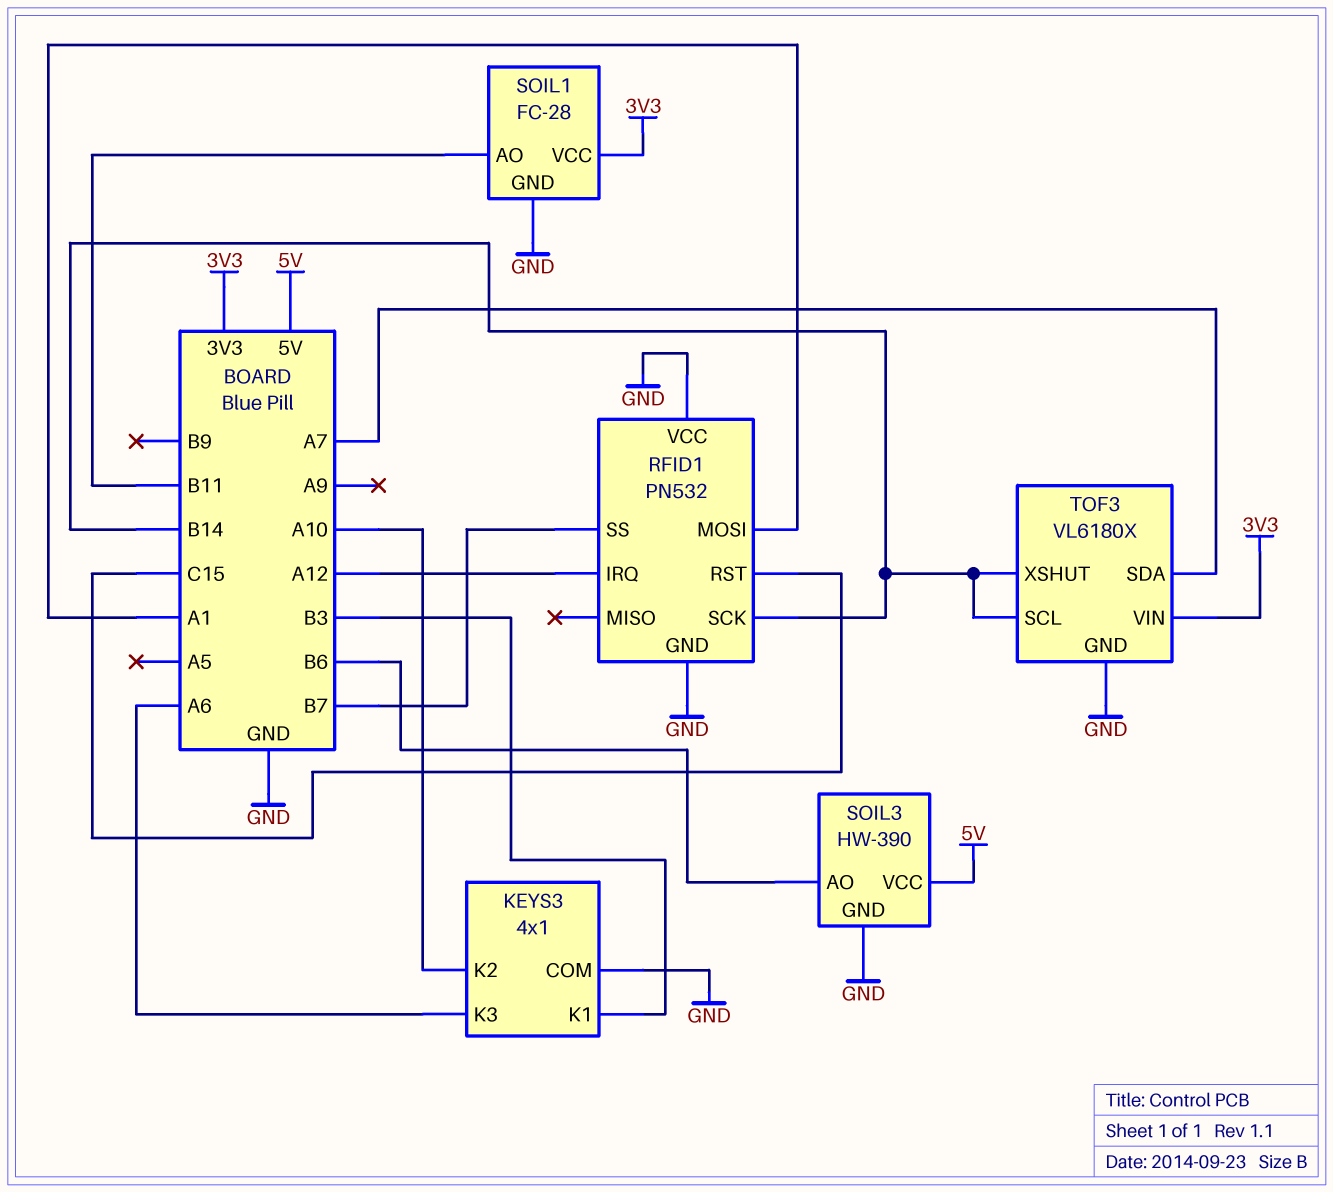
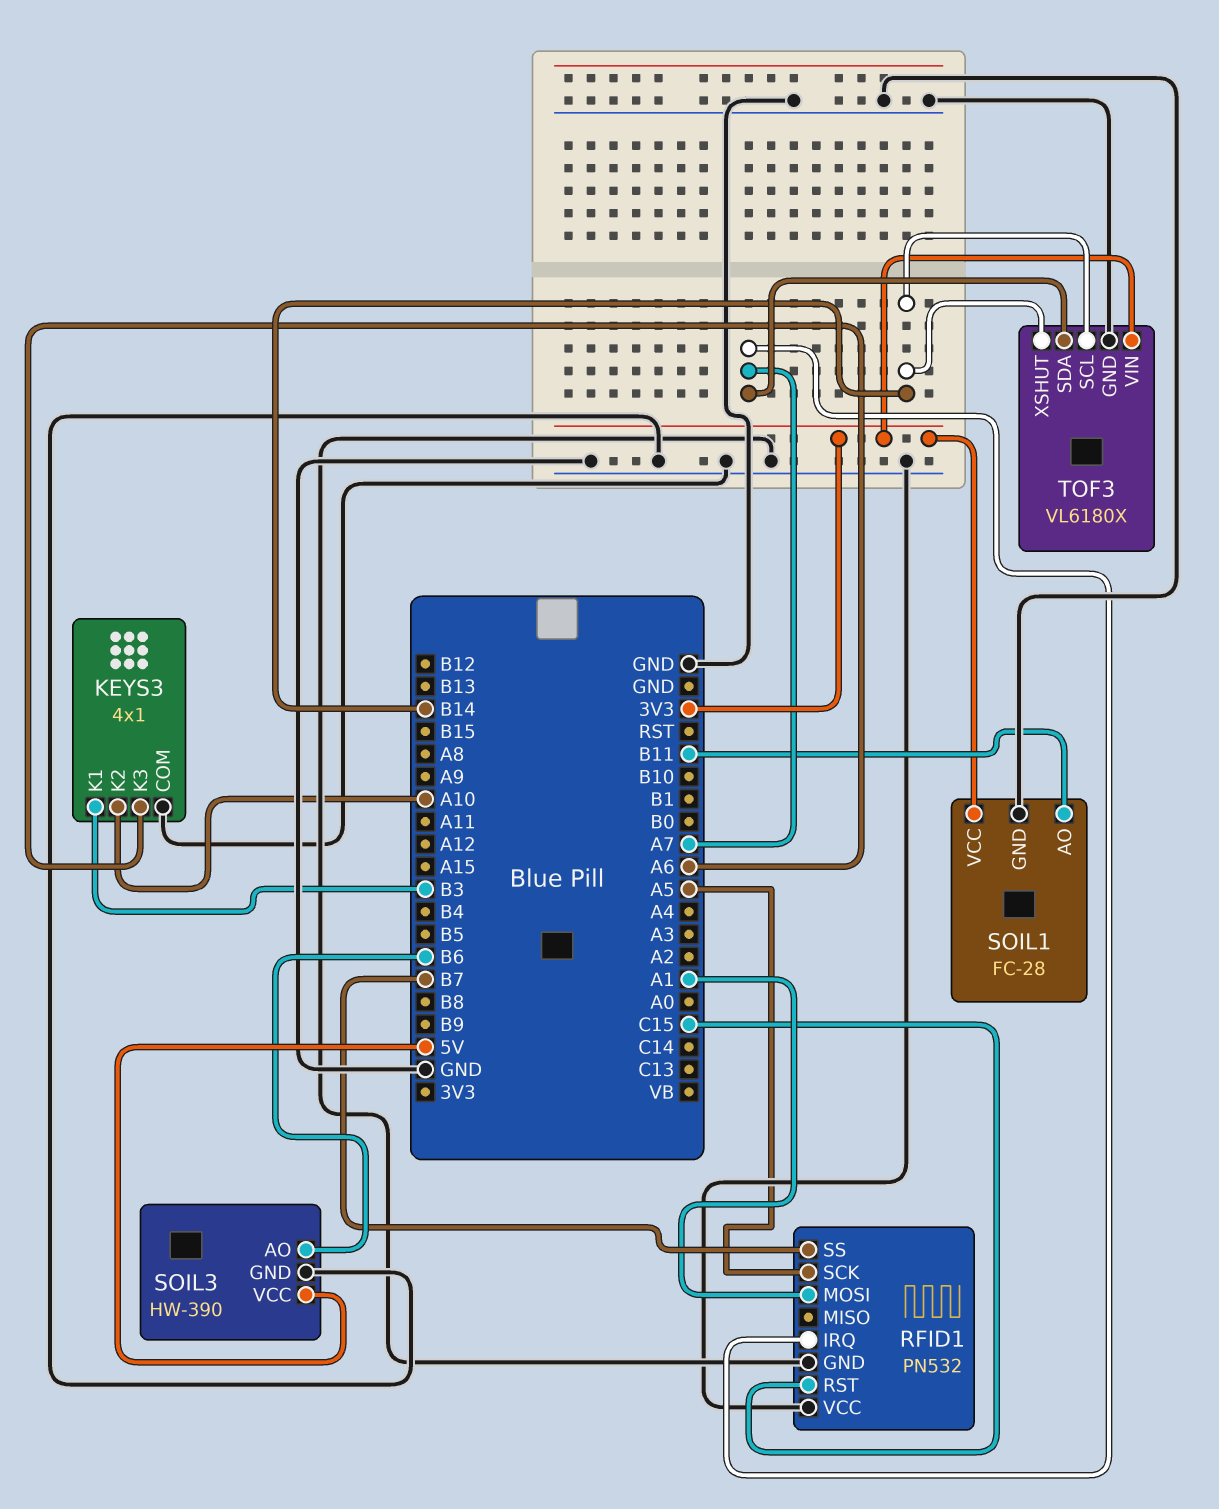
RFID1 pin IRQ: A12 -> A7
RFID1 pin SCK: B14 -> A5

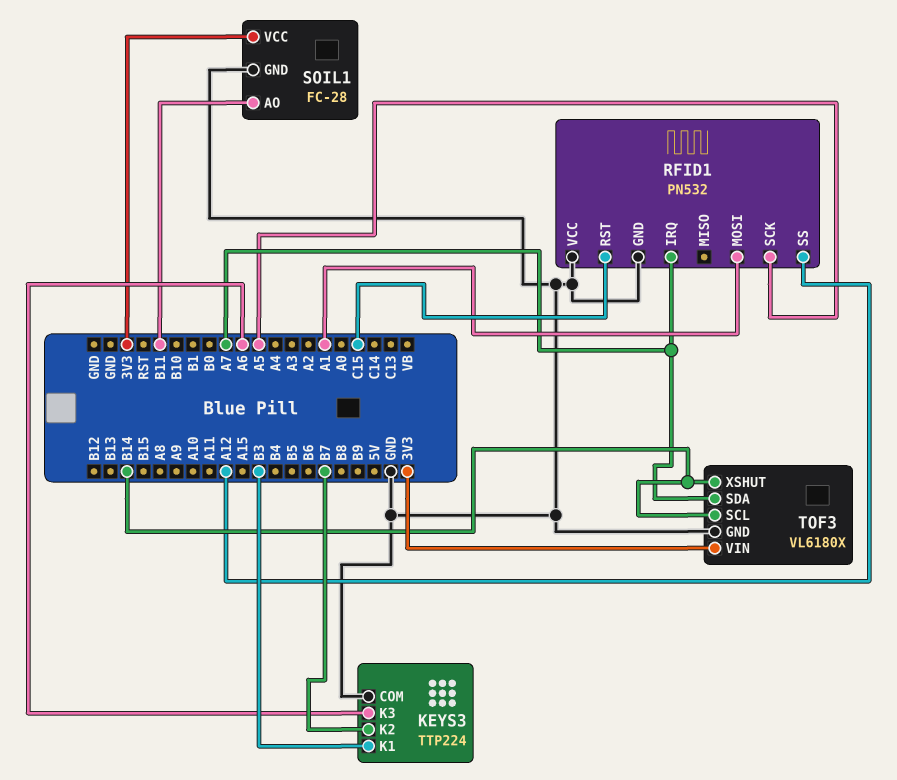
KEYS3: 4x1 -> TTP224
KEYS3 pin K2: A10 -> B7
RFID1 pin SS: B7 -> A12
SOIL3: HW-390 -> none
SOIL3 pin AO: B6 -> none
SOIL3 pin GND: GND -> none
SOIL3 pin VCC: 5V -> none

